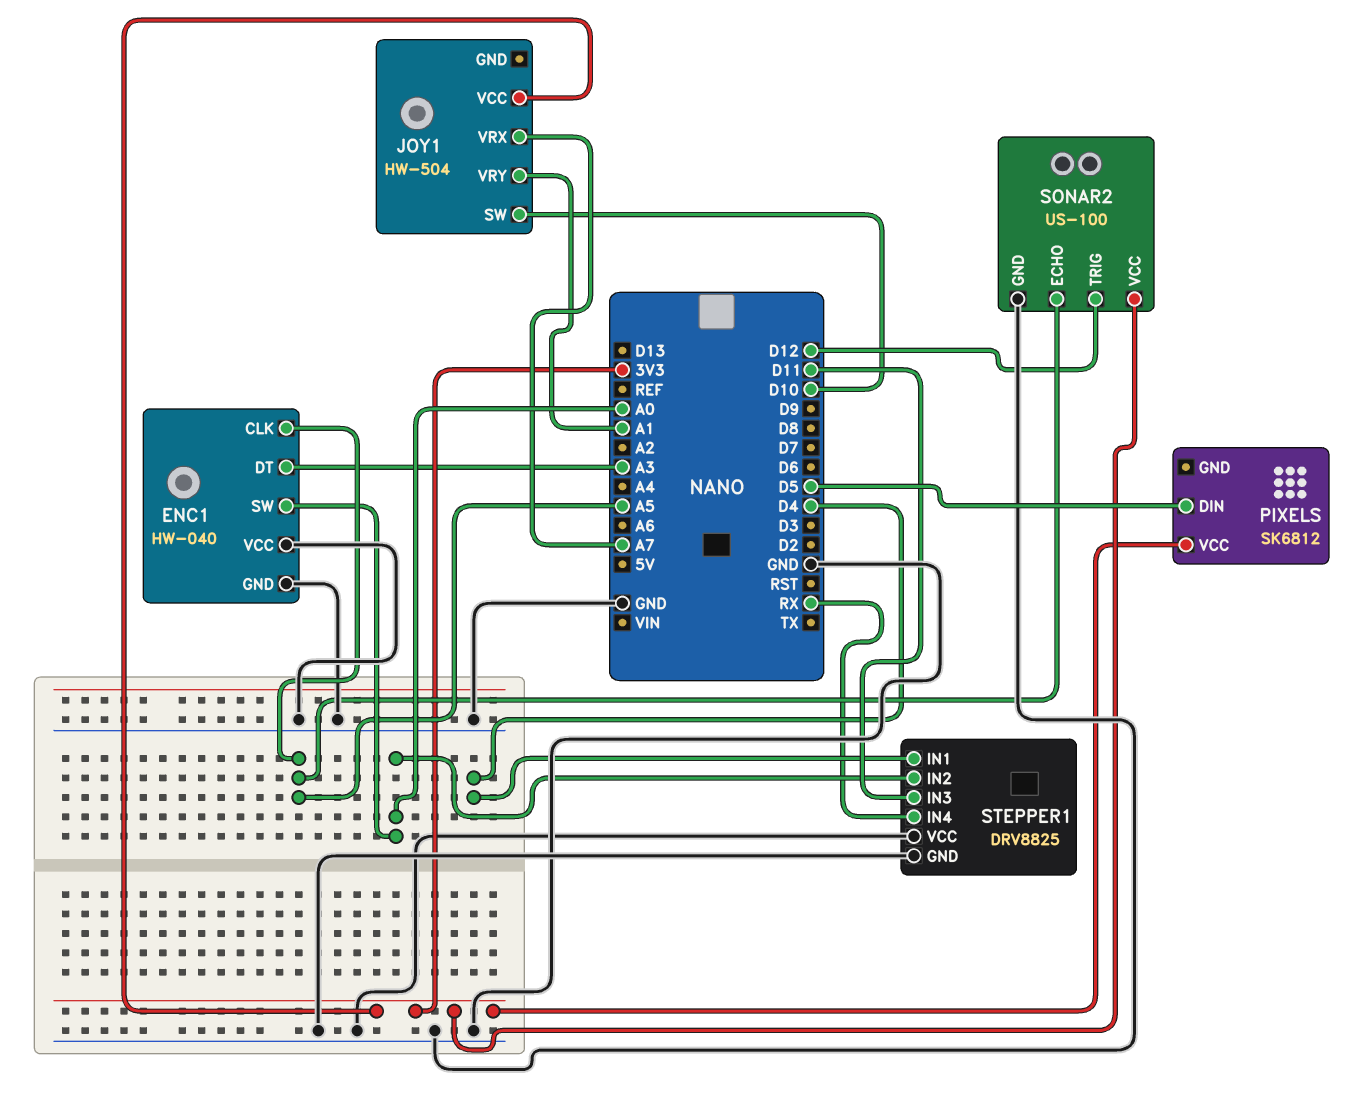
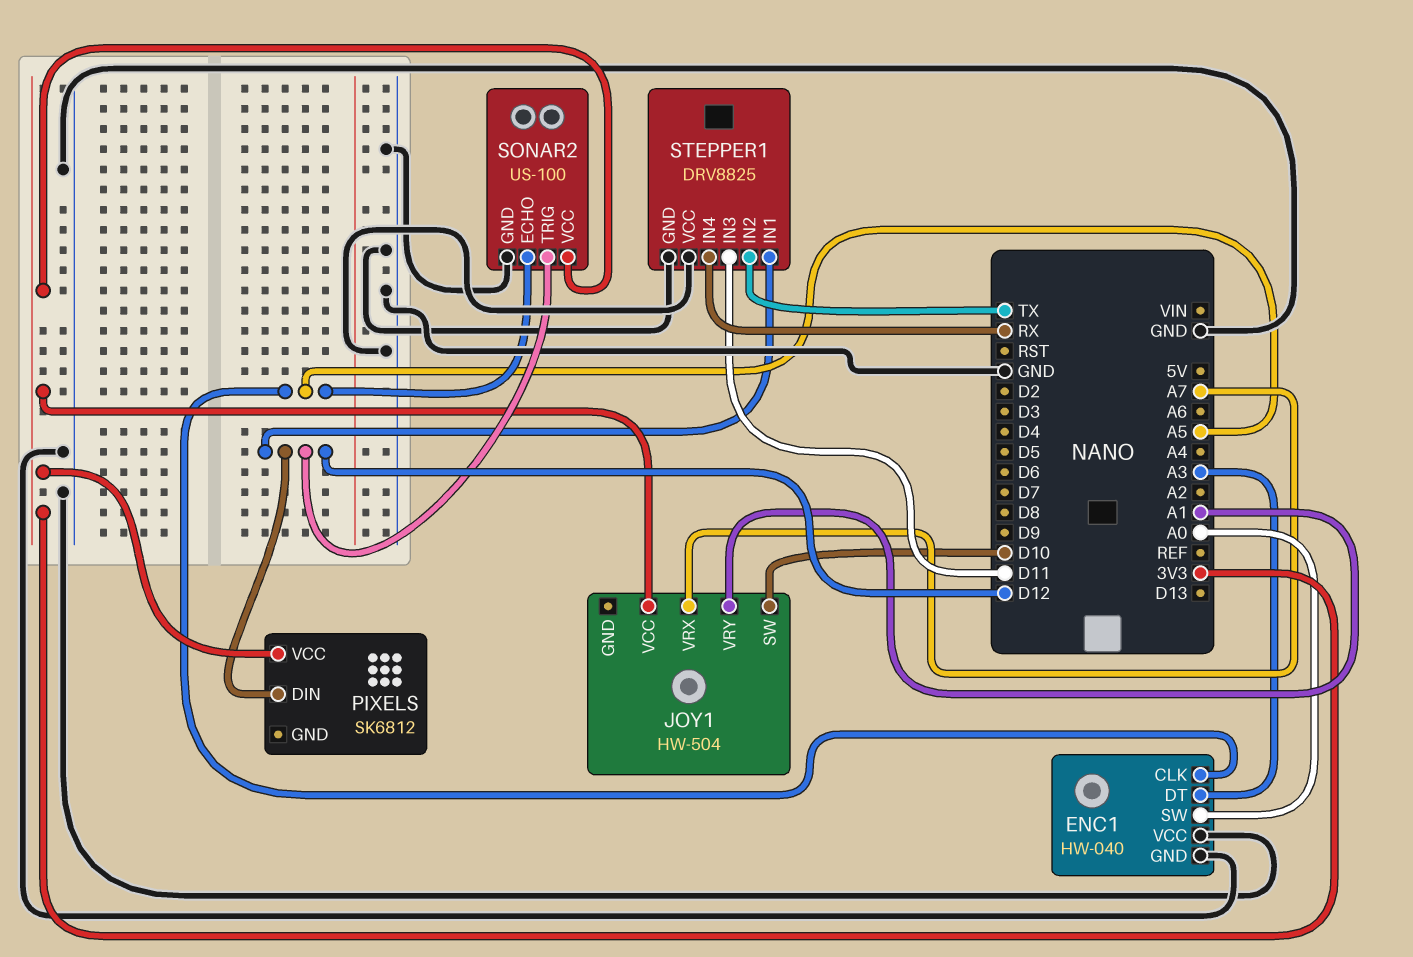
PIXELS pin DIN: D5 -> D12
STEPPER1 pin IN1: D4 -> D12
STEPPER1 pin IN2: A0 -> TX

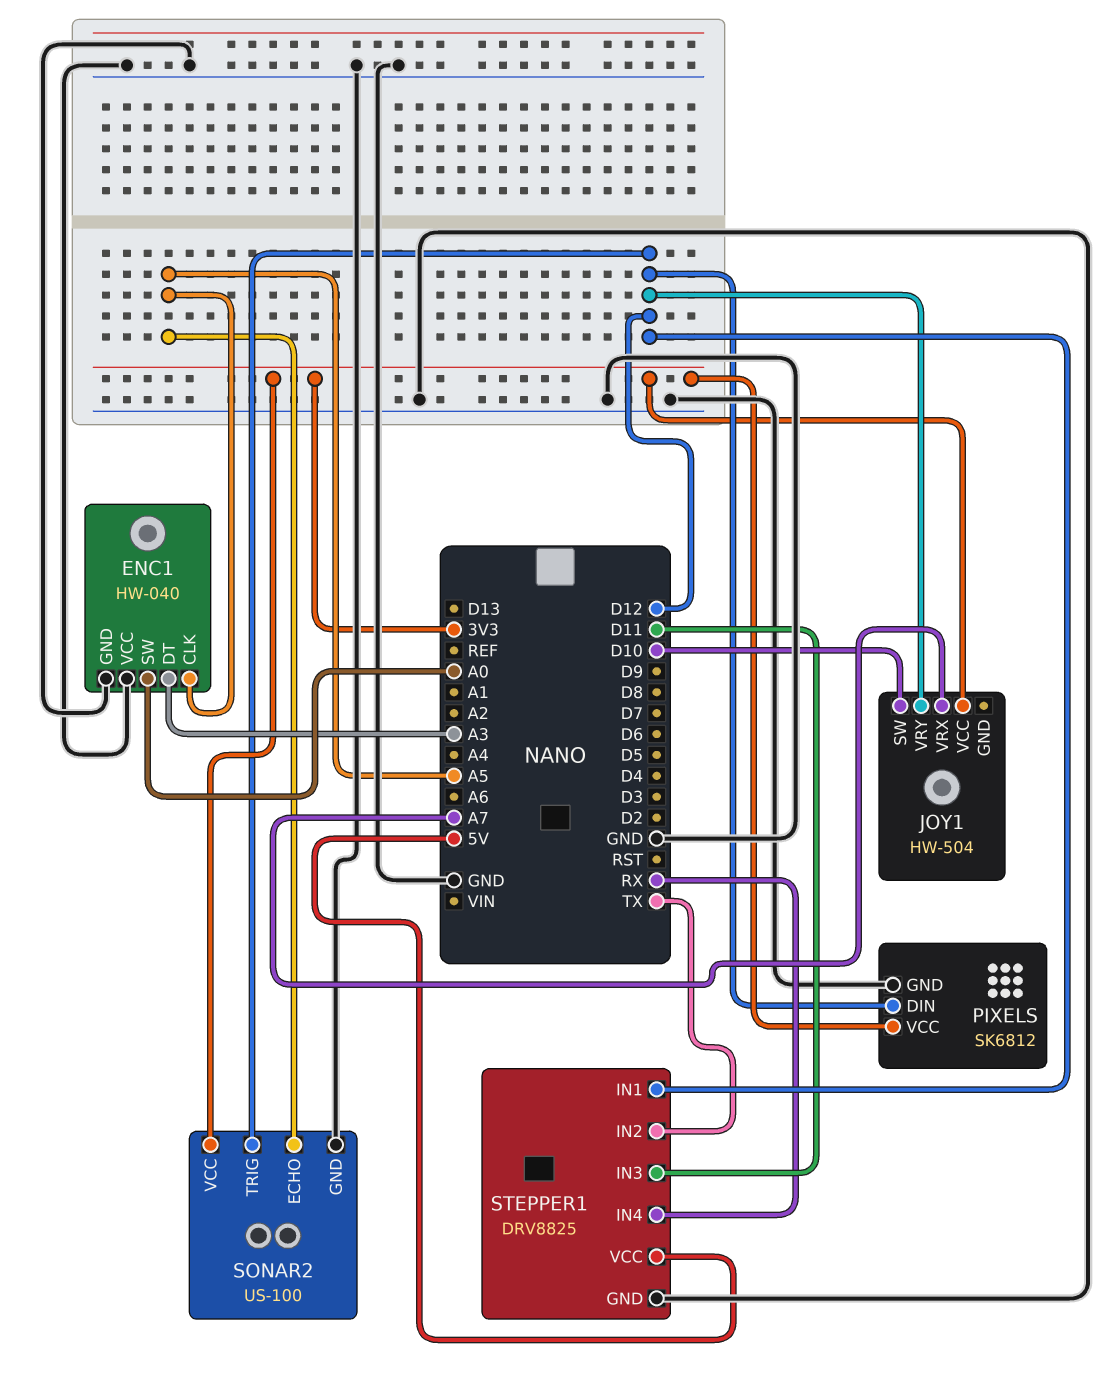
JOY1 pin VRY: A1 -> D12
PIXELS pin GND: none -> GND
STEPPER1 pin VCC: GND -> 5V

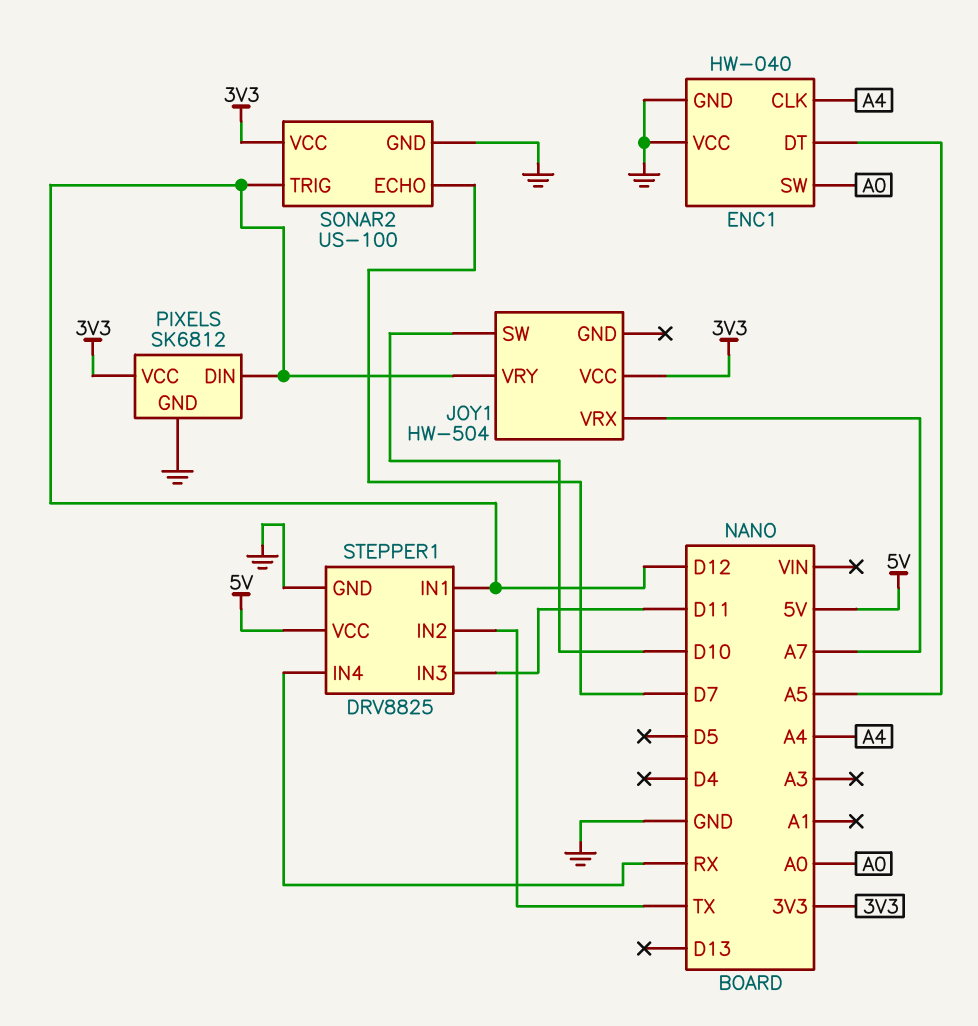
ENC1 pin CLK: A5 -> A4
ENC1 pin DT: A3 -> A5
SONAR2 pin ECHO: A5 -> D7

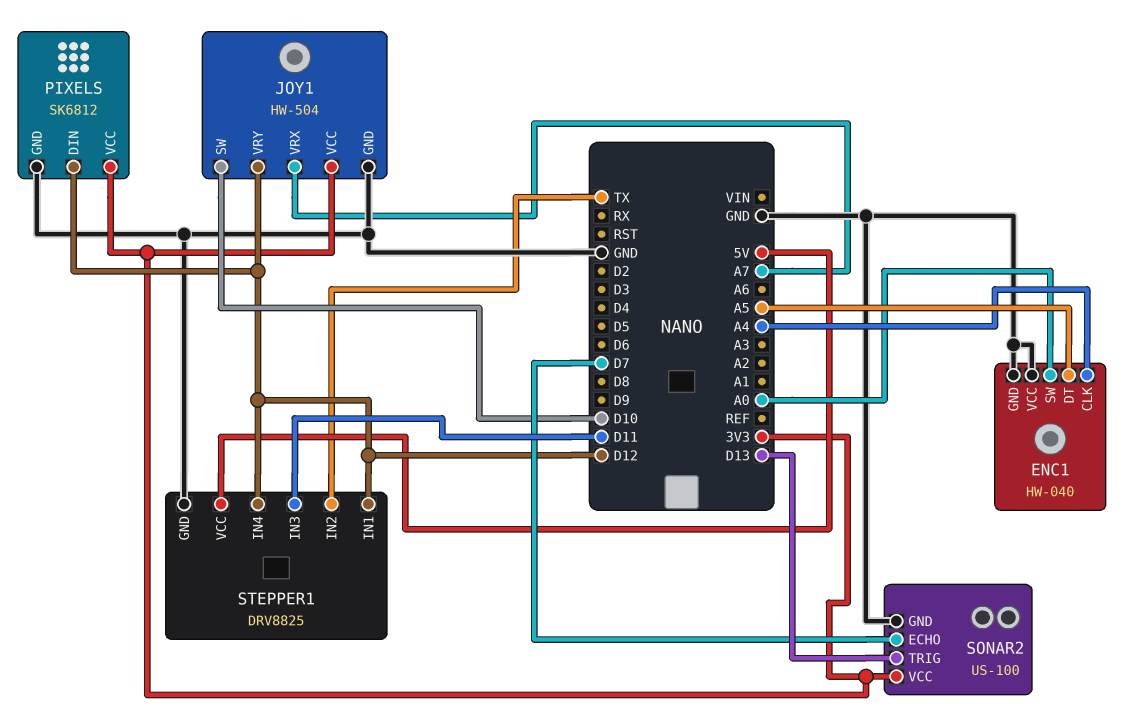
JOY1 pin GND: none -> GND
SONAR2 pin TRIG: D12 -> D13
STEPPER1 pin IN4: RX -> D12

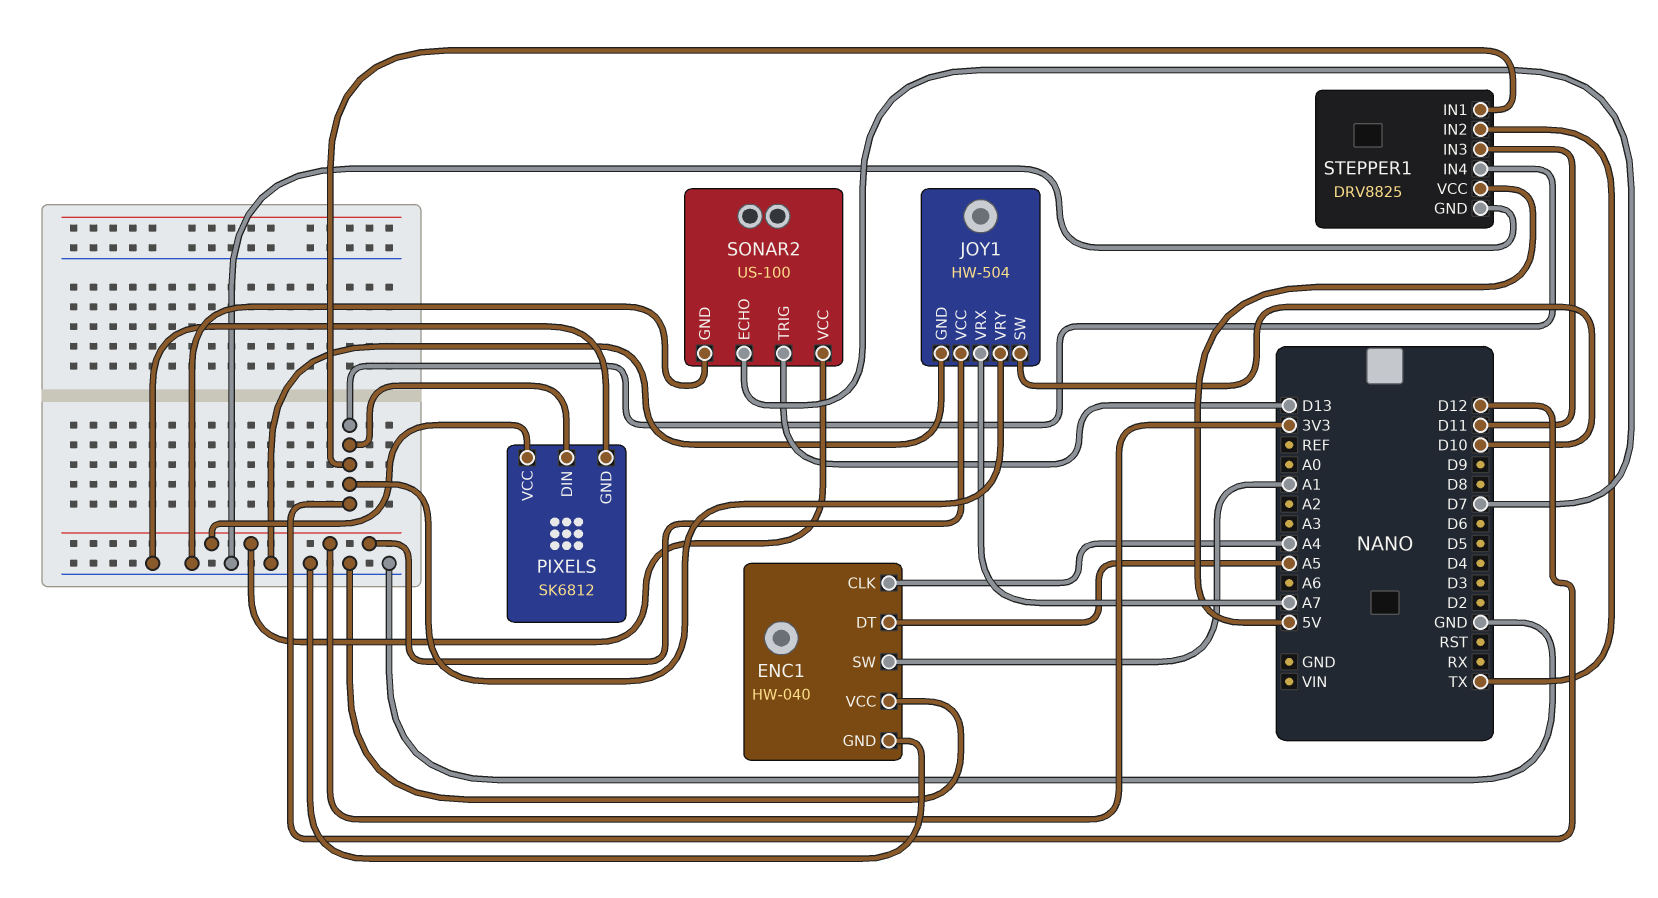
ENC1 pin SW: A0 -> A1

